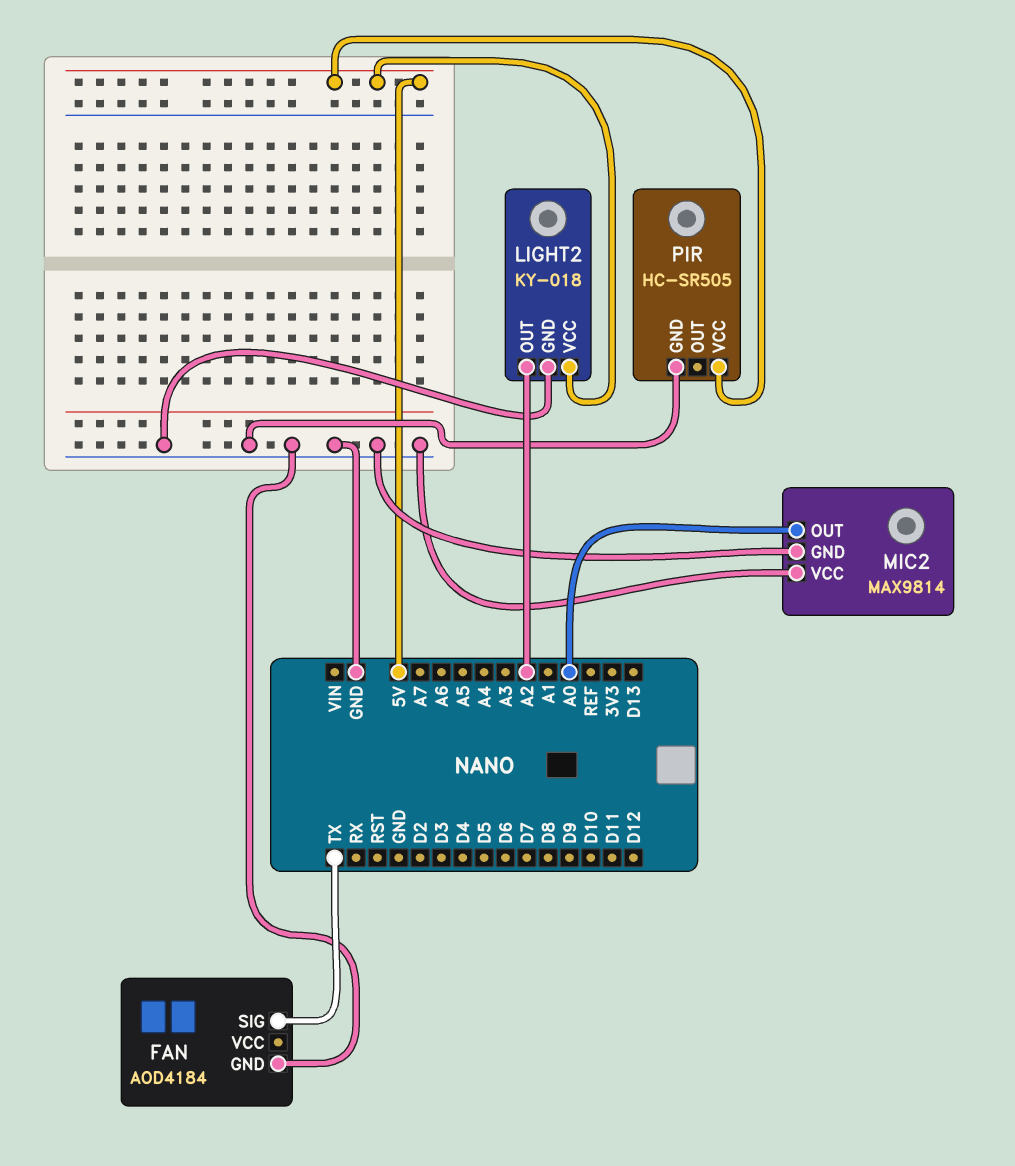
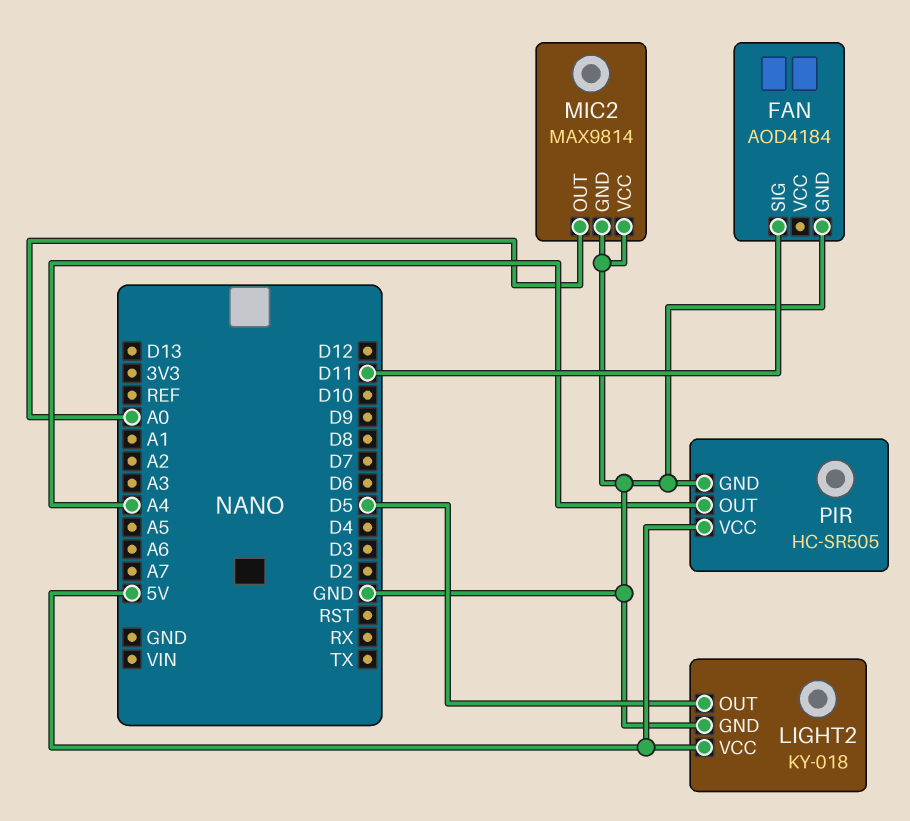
FAN pin SIG: TX -> D11
LIGHT2 pin OUT: A2 -> D5
PIR pin OUT: none -> A4

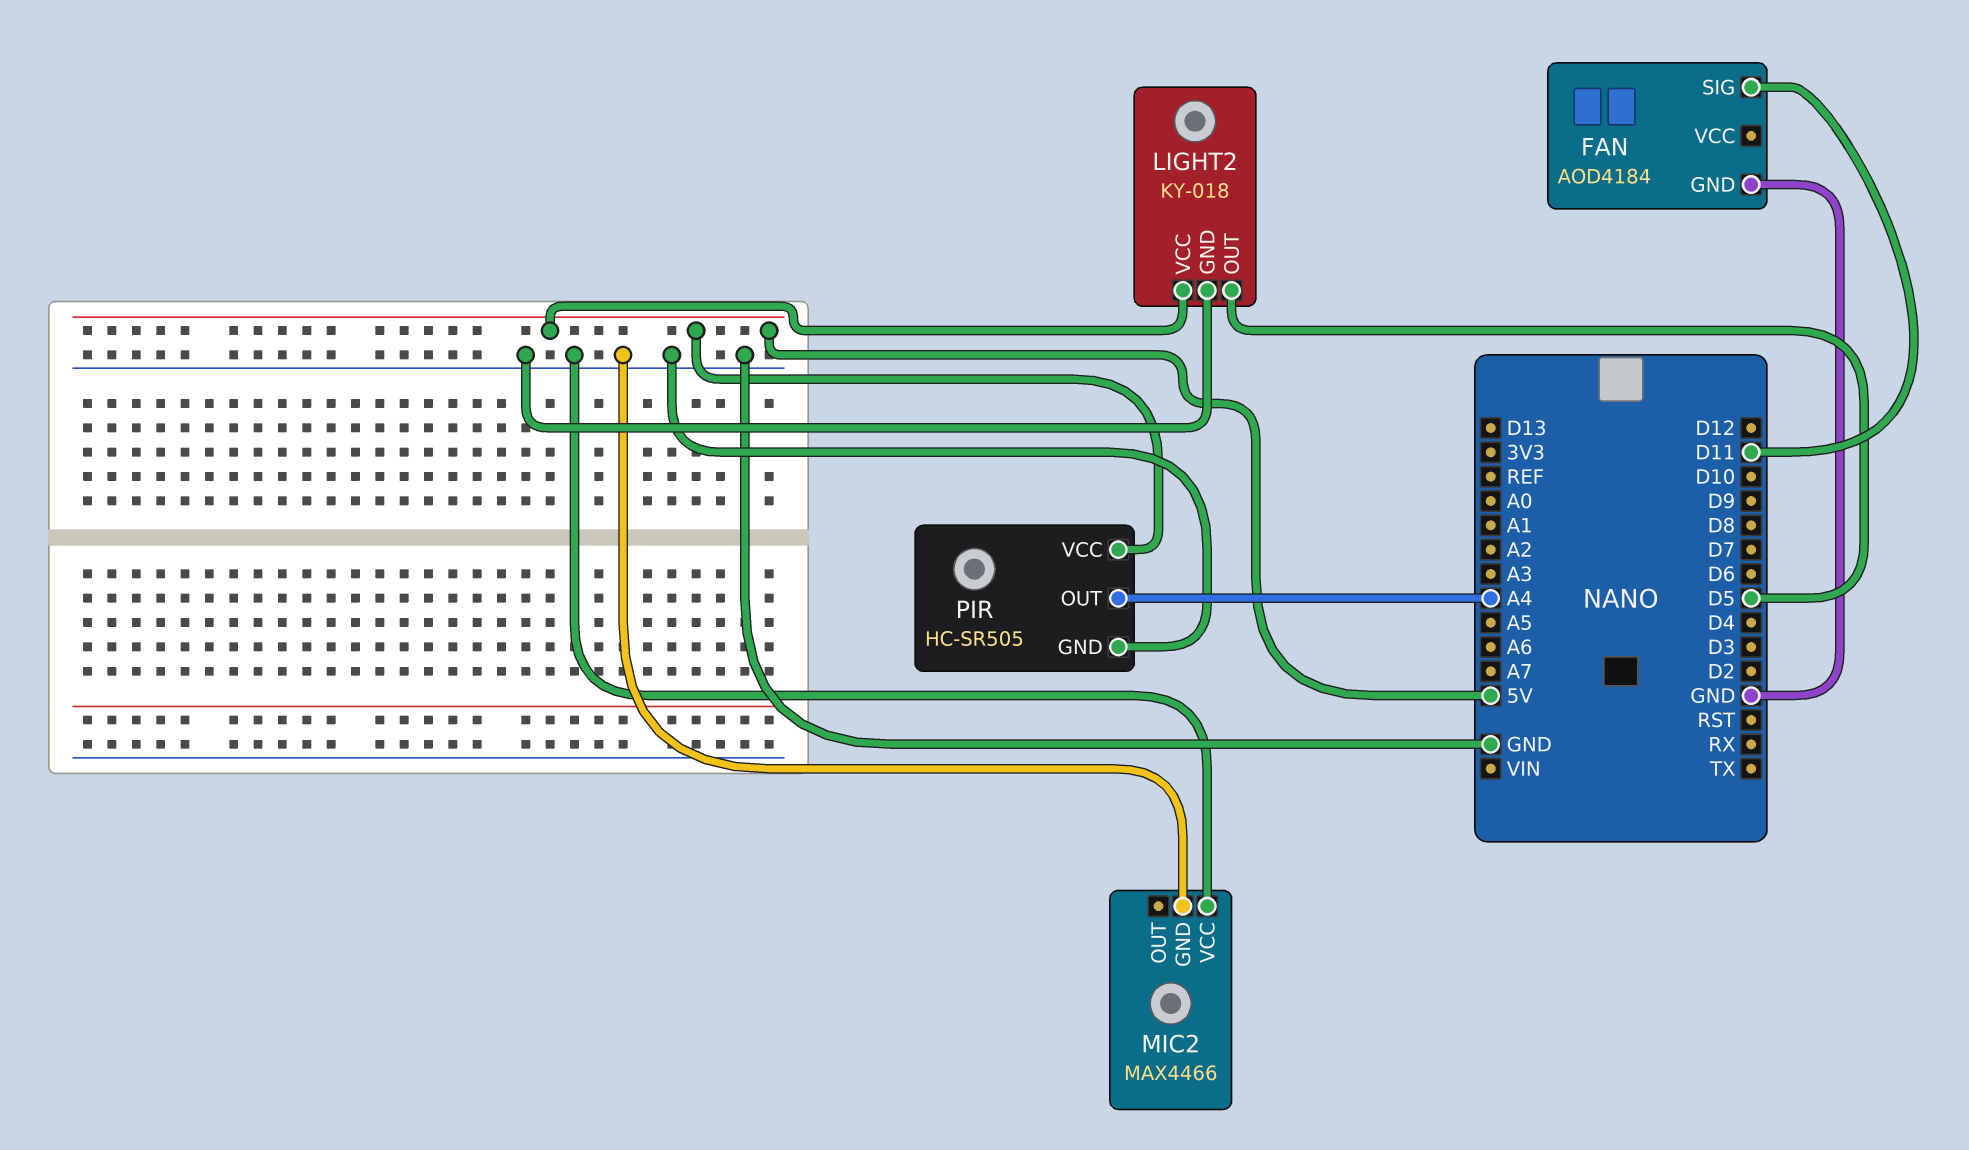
MIC2: MAX9814 -> MAX4466
MIC2 pin OUT: A0 -> none

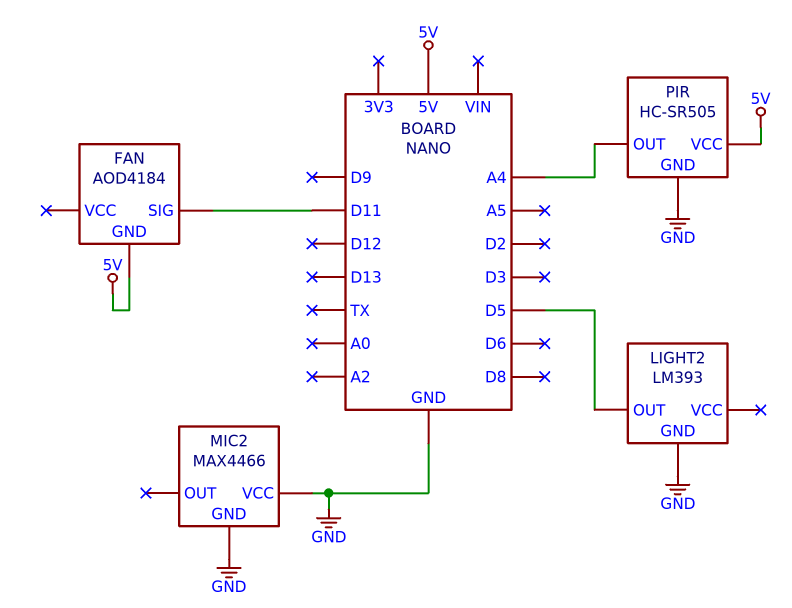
FAN pin GND: GND -> 5V
LIGHT2: KY-018 -> LM393
LIGHT2 pin VCC: 5V -> none

